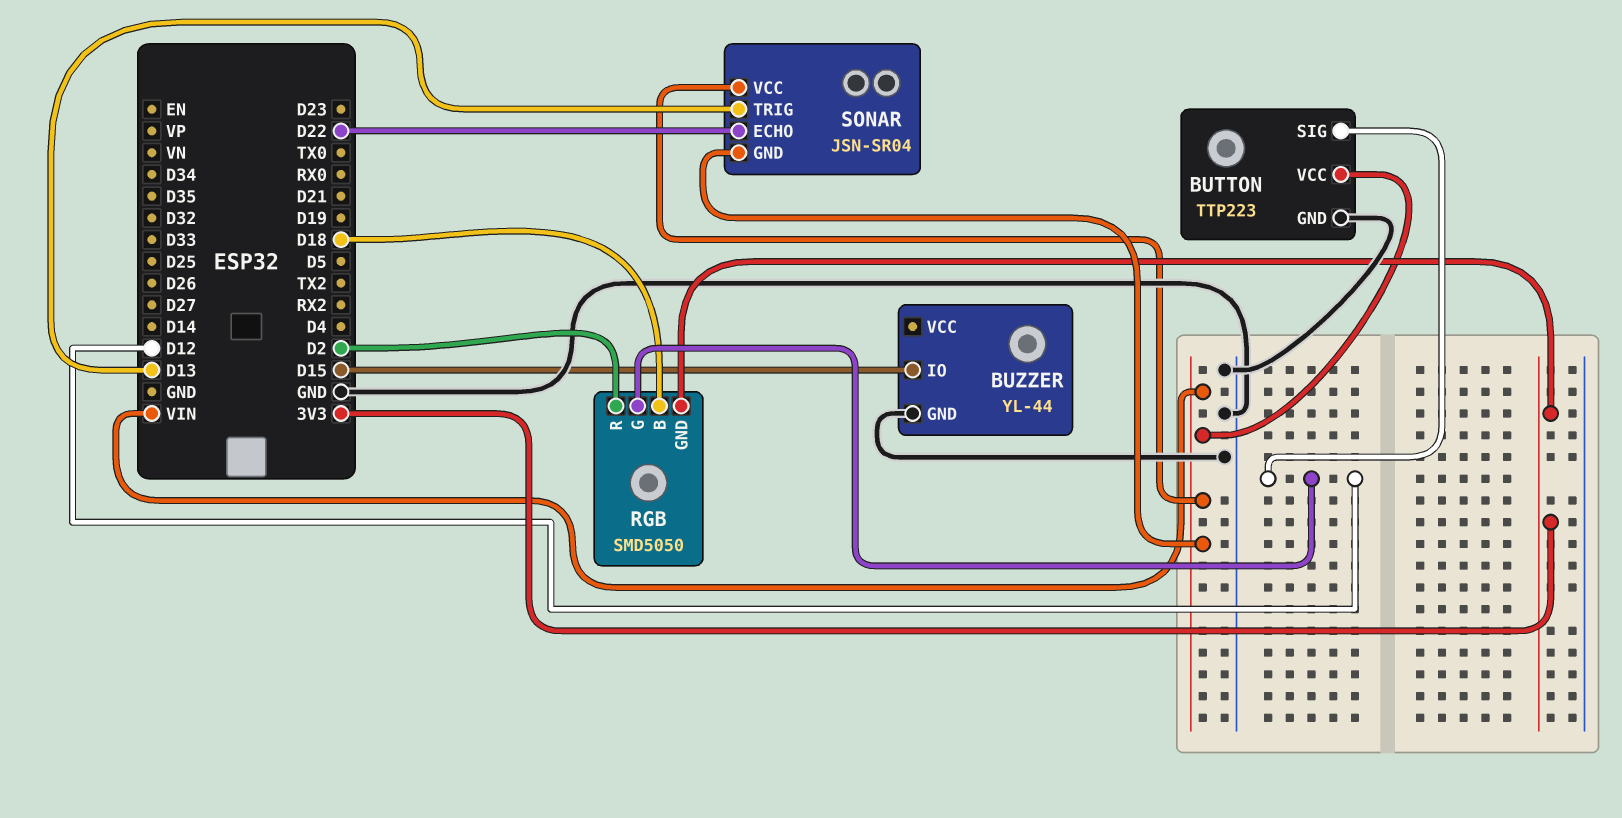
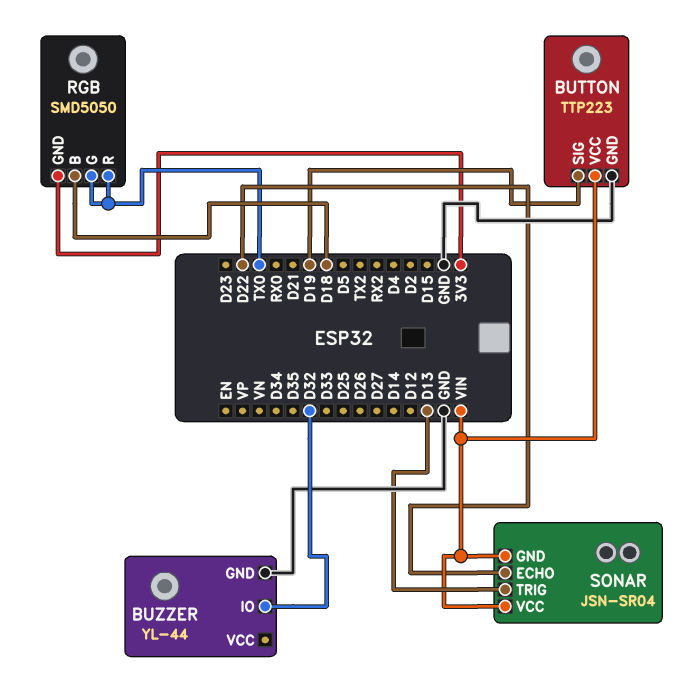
BUTTON pin SIG: D12 -> D19
BUZZER pin IO: D15 -> D32
RGB pin G: D12 -> TX0
RGB pin R: D2 -> TX0

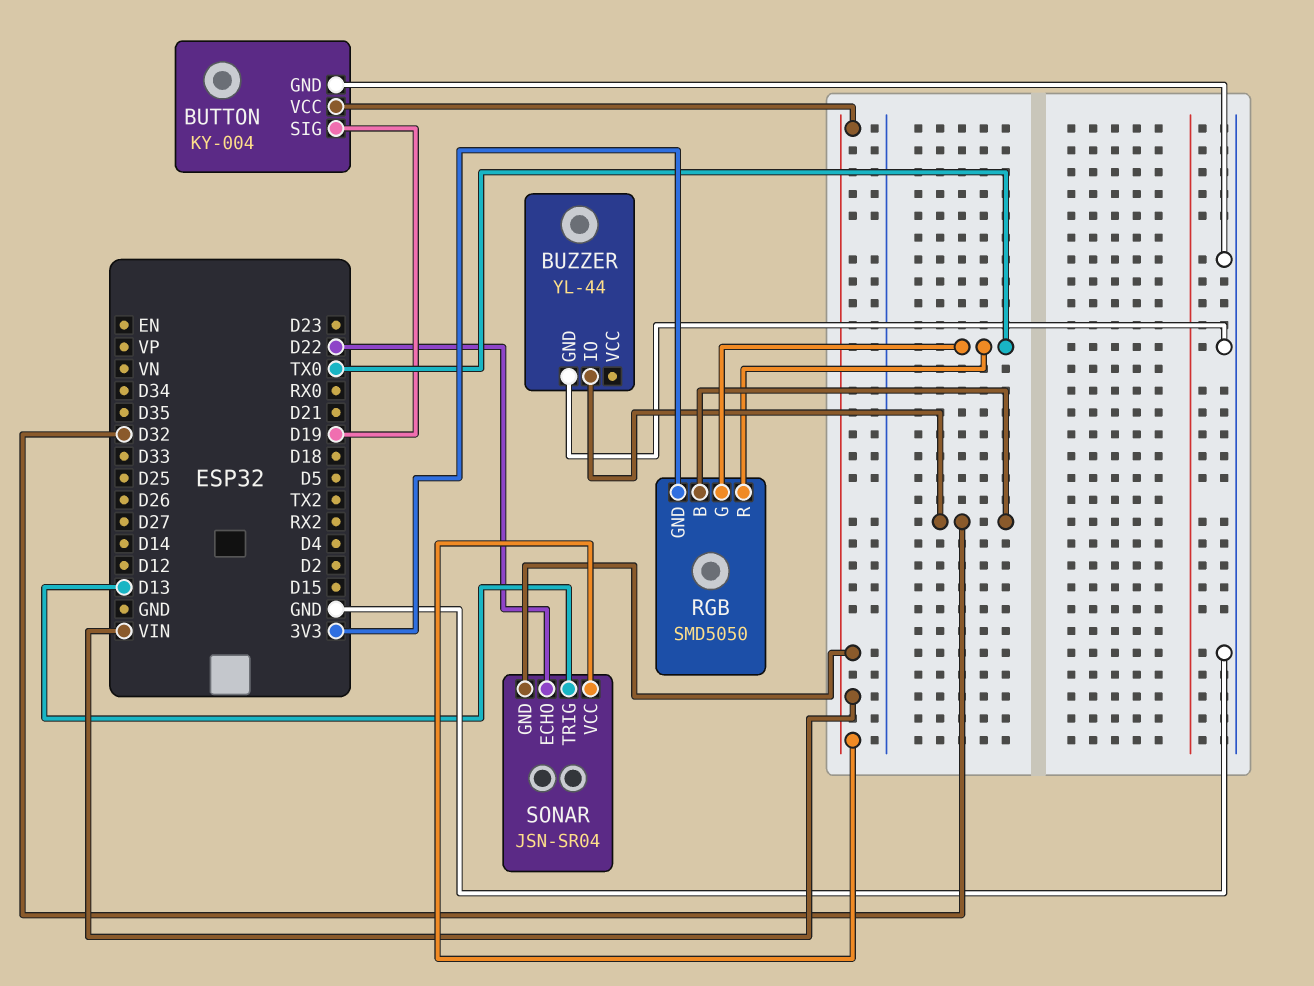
BUTTON: TTP223 -> KY-004
RGB pin B: D18 -> D32

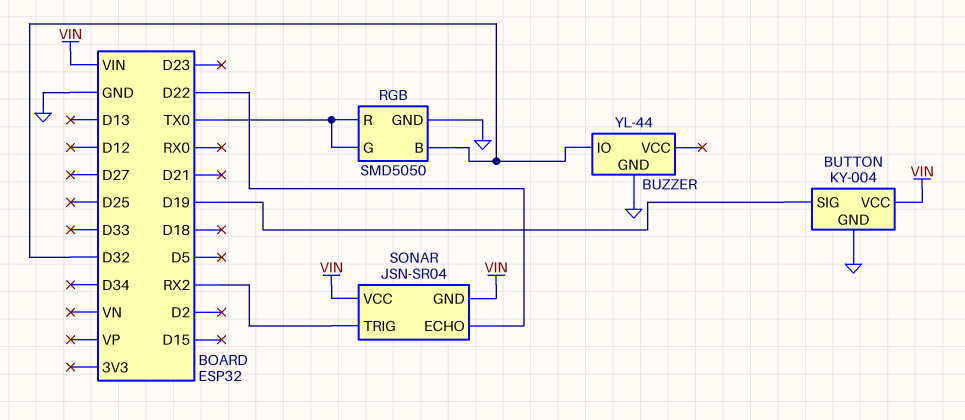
RGB pin GND: 3V3 -> GND
SONAR pin TRIG: D13 -> RX2

